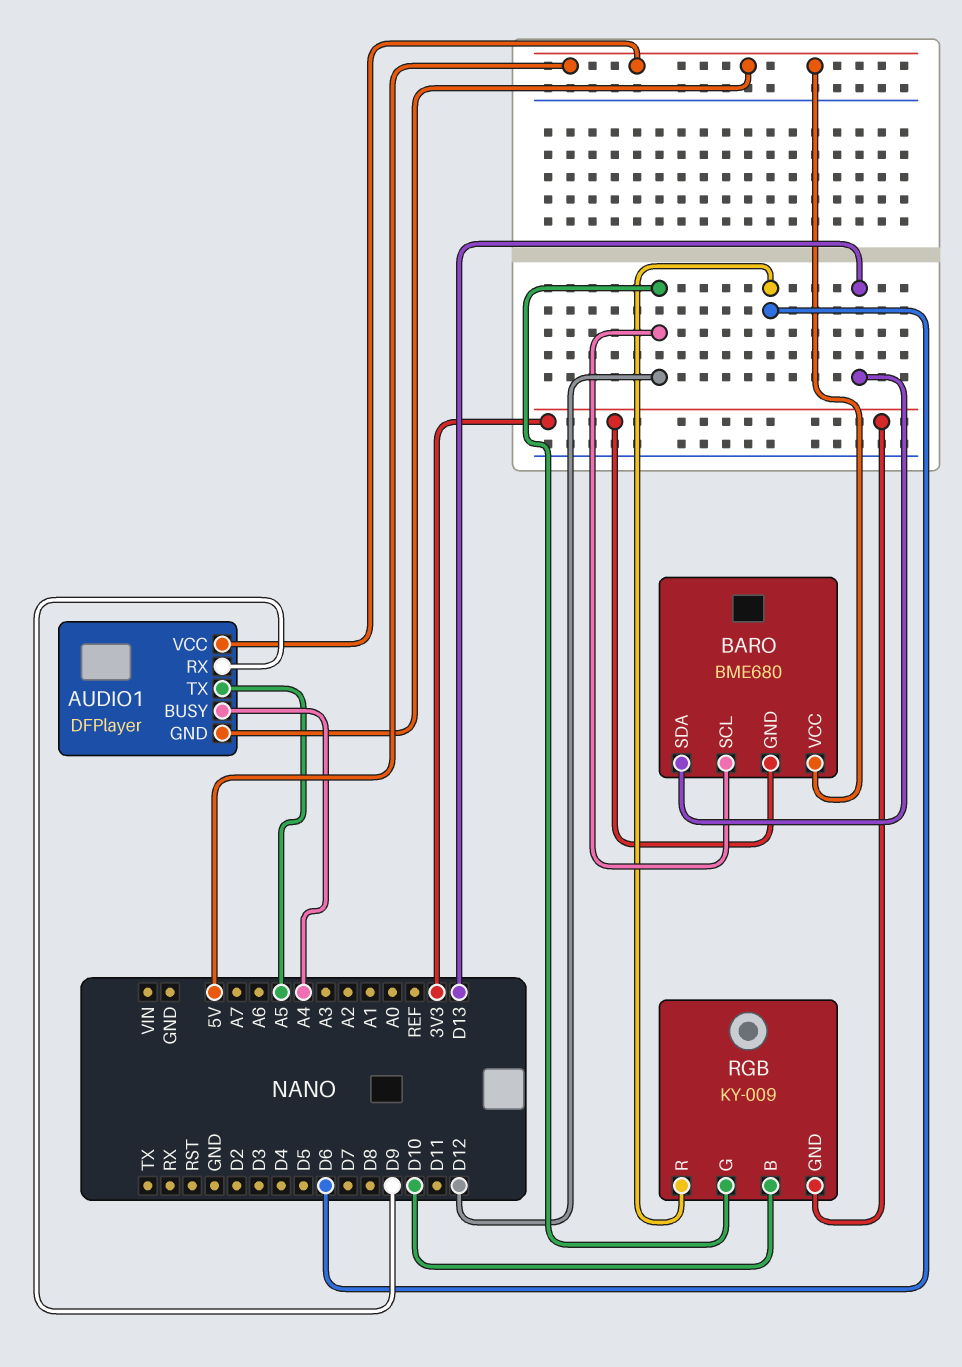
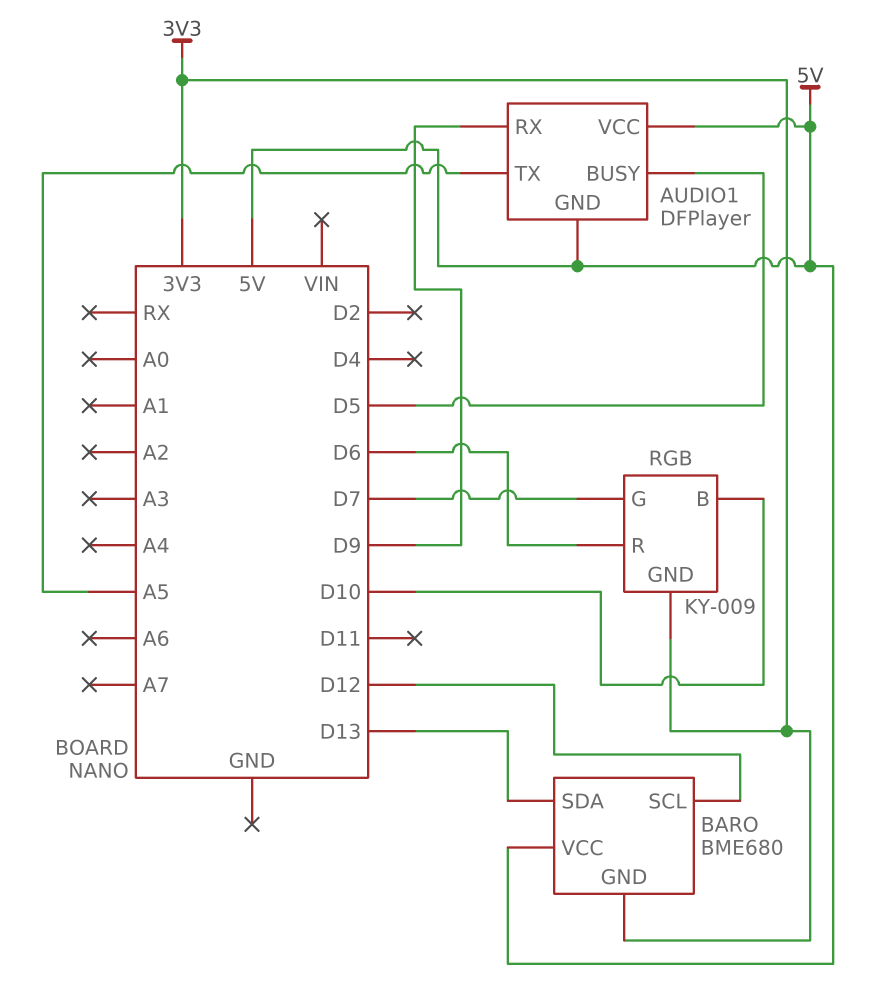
AUDIO1 pin BUSY: A4 -> D5
RGB pin G: D12 -> D7

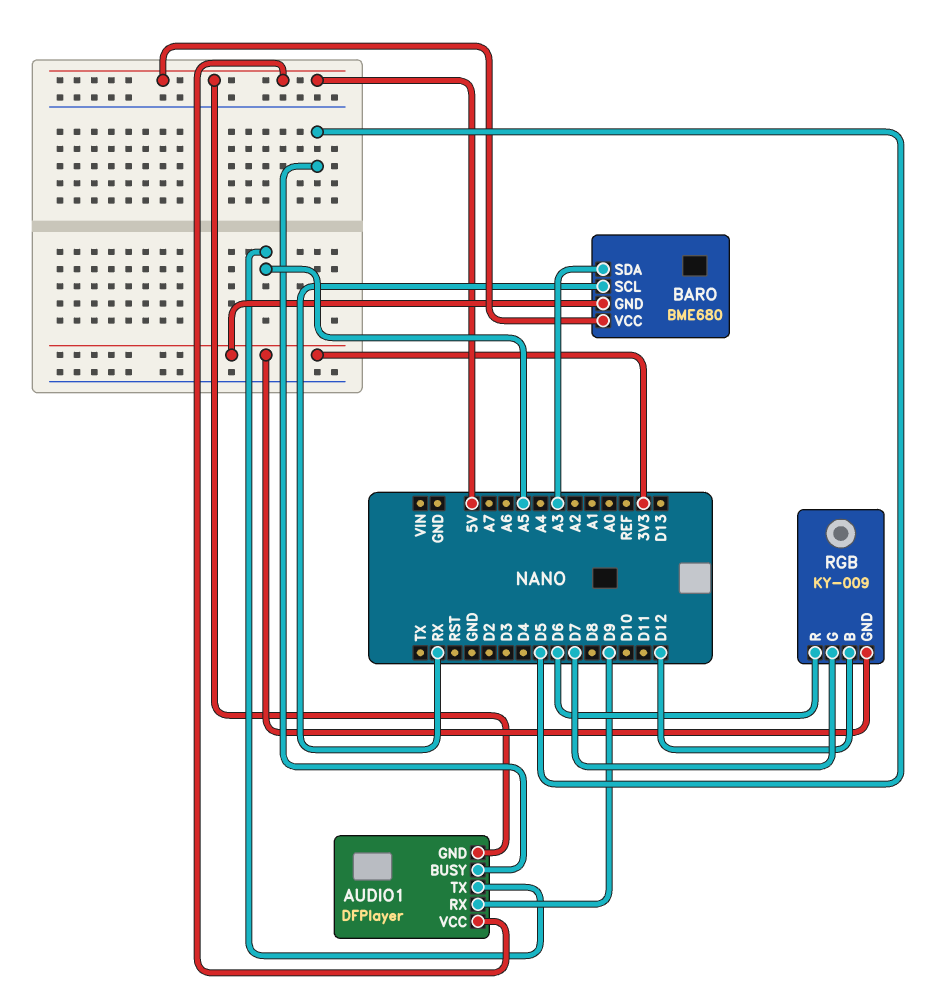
BARO pin SCL: D12 -> RX
BARO pin SDA: D13 -> A3
RGB pin B: D10 -> D12

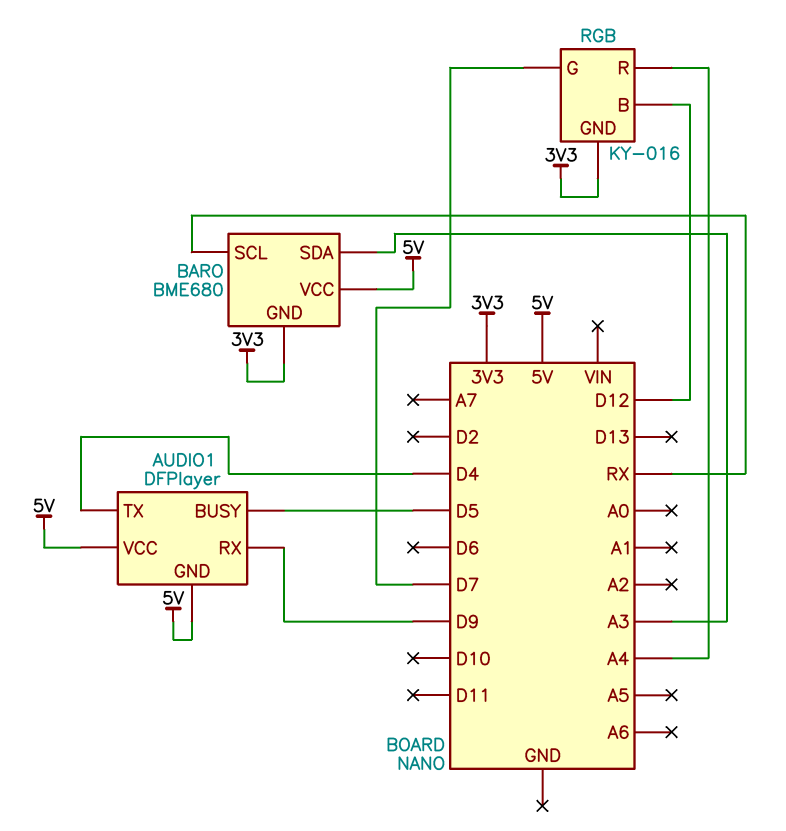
AUDIO1 pin TX: A5 -> D4
RGB: KY-009 -> KY-016
RGB pin R: D6 -> A4

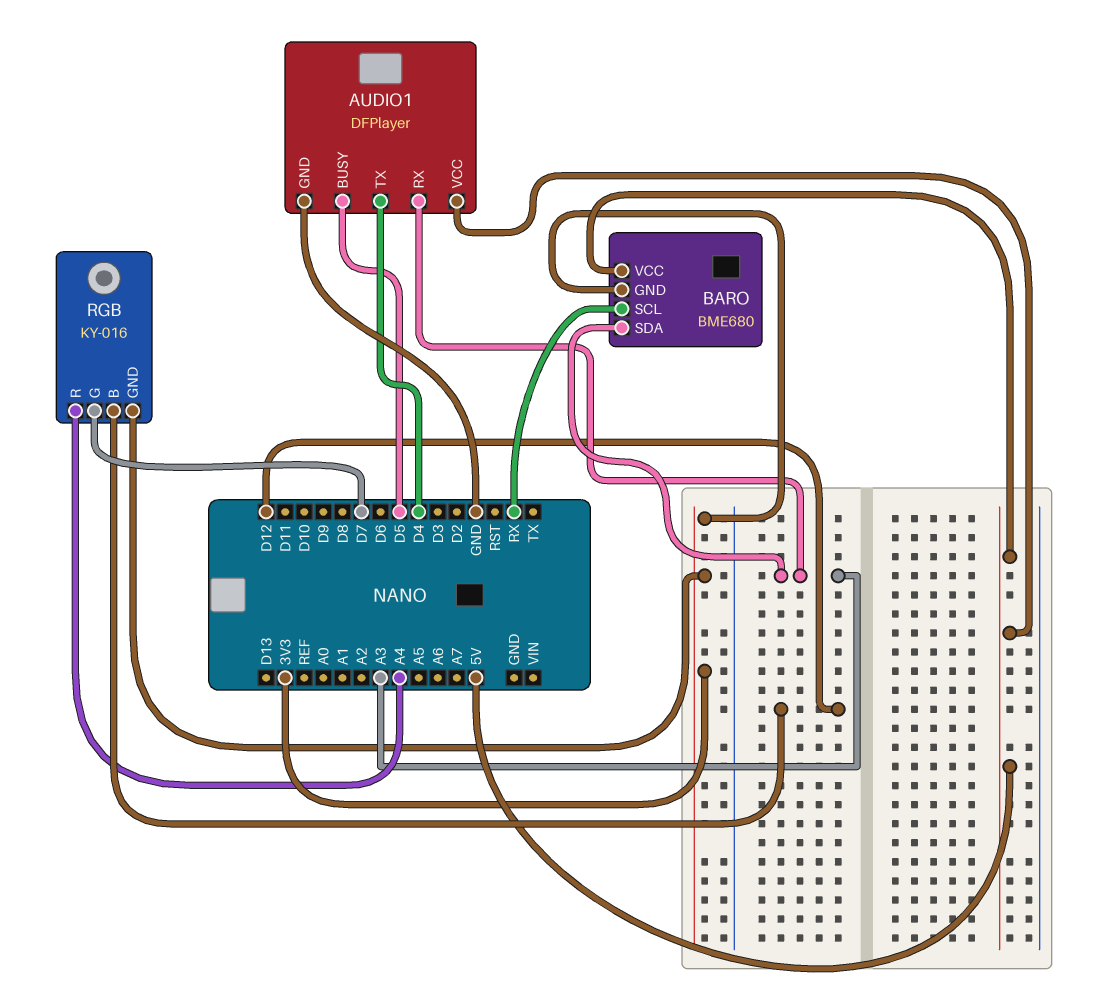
AUDIO1 pin GND: 5V -> GND
AUDIO1 pin RX: D9 -> A3

